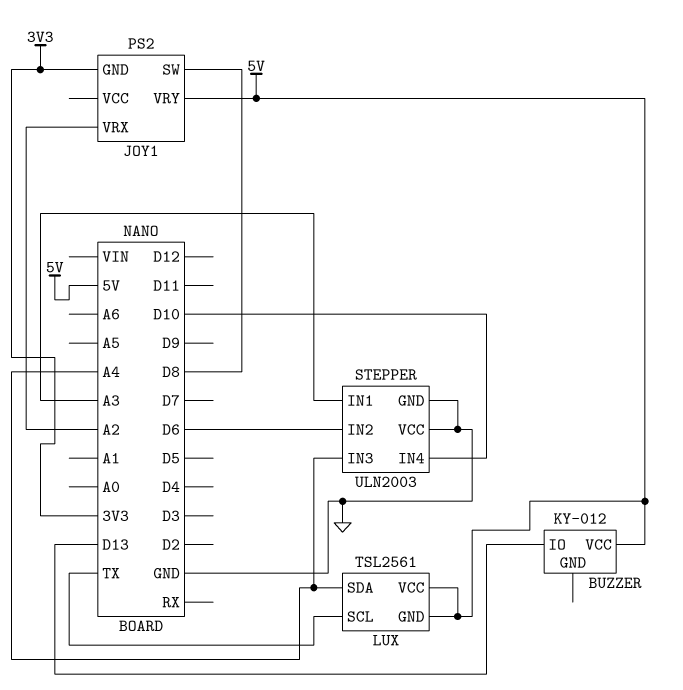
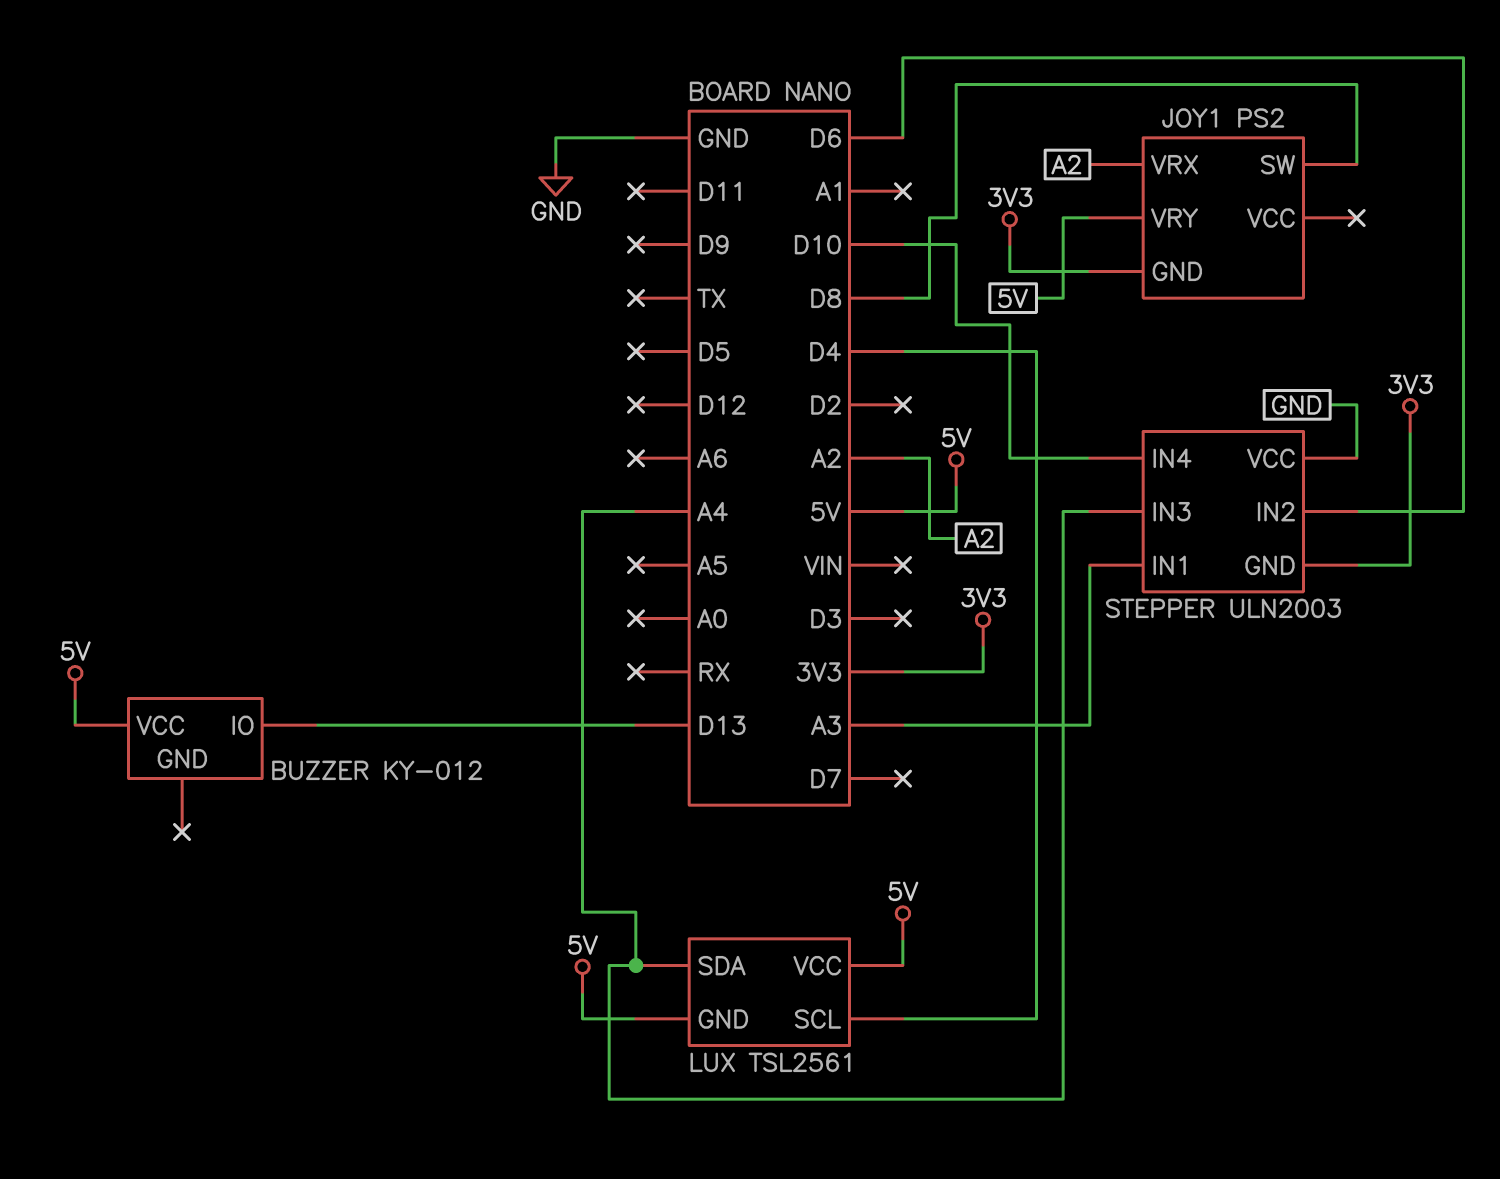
LUX pin SCL: TX -> D4
STEPPER pin GND: GND -> 3V3

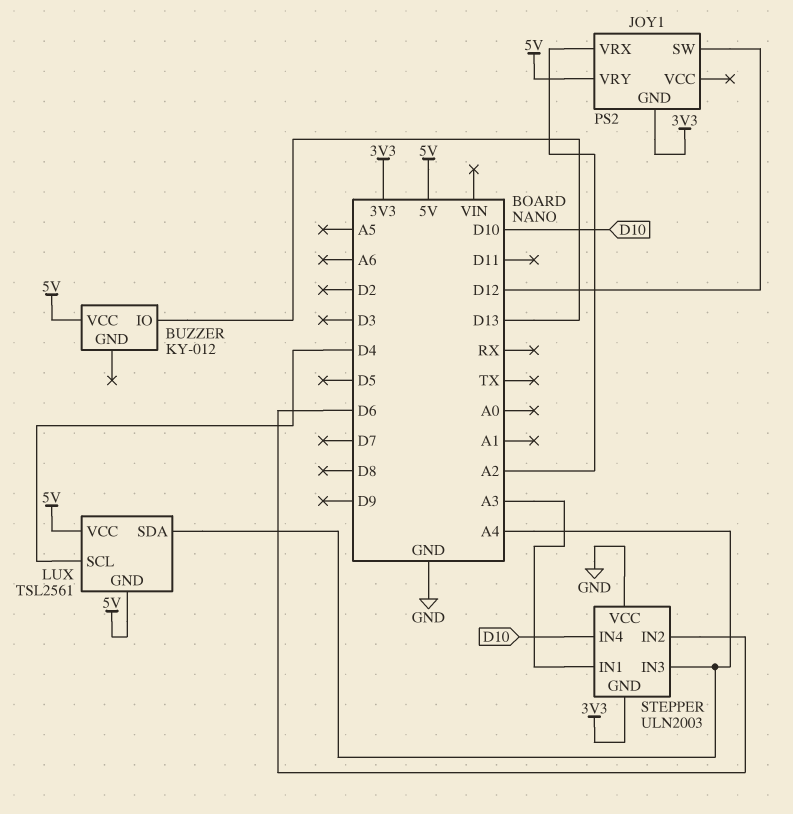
JOY1 pin SW: D8 -> D12

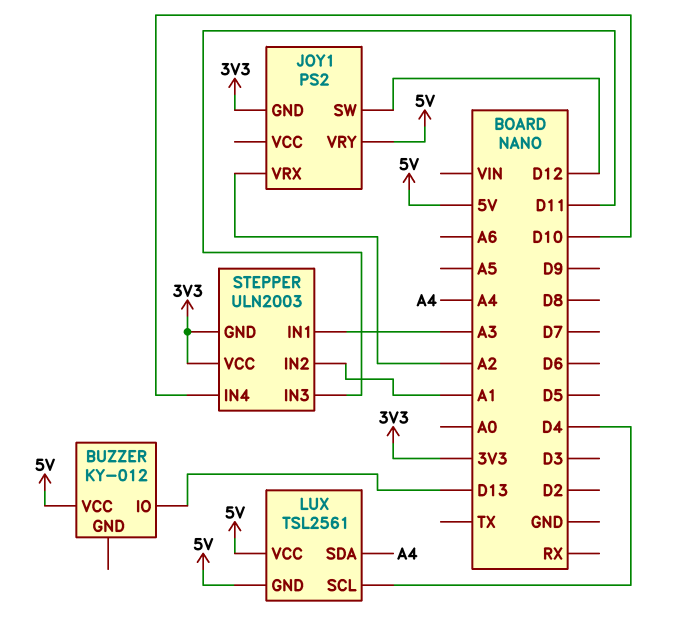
STEPPER pin IN2: D6 -> A1
STEPPER pin IN3: A4 -> D11
STEPPER pin VCC: GND -> 3V3

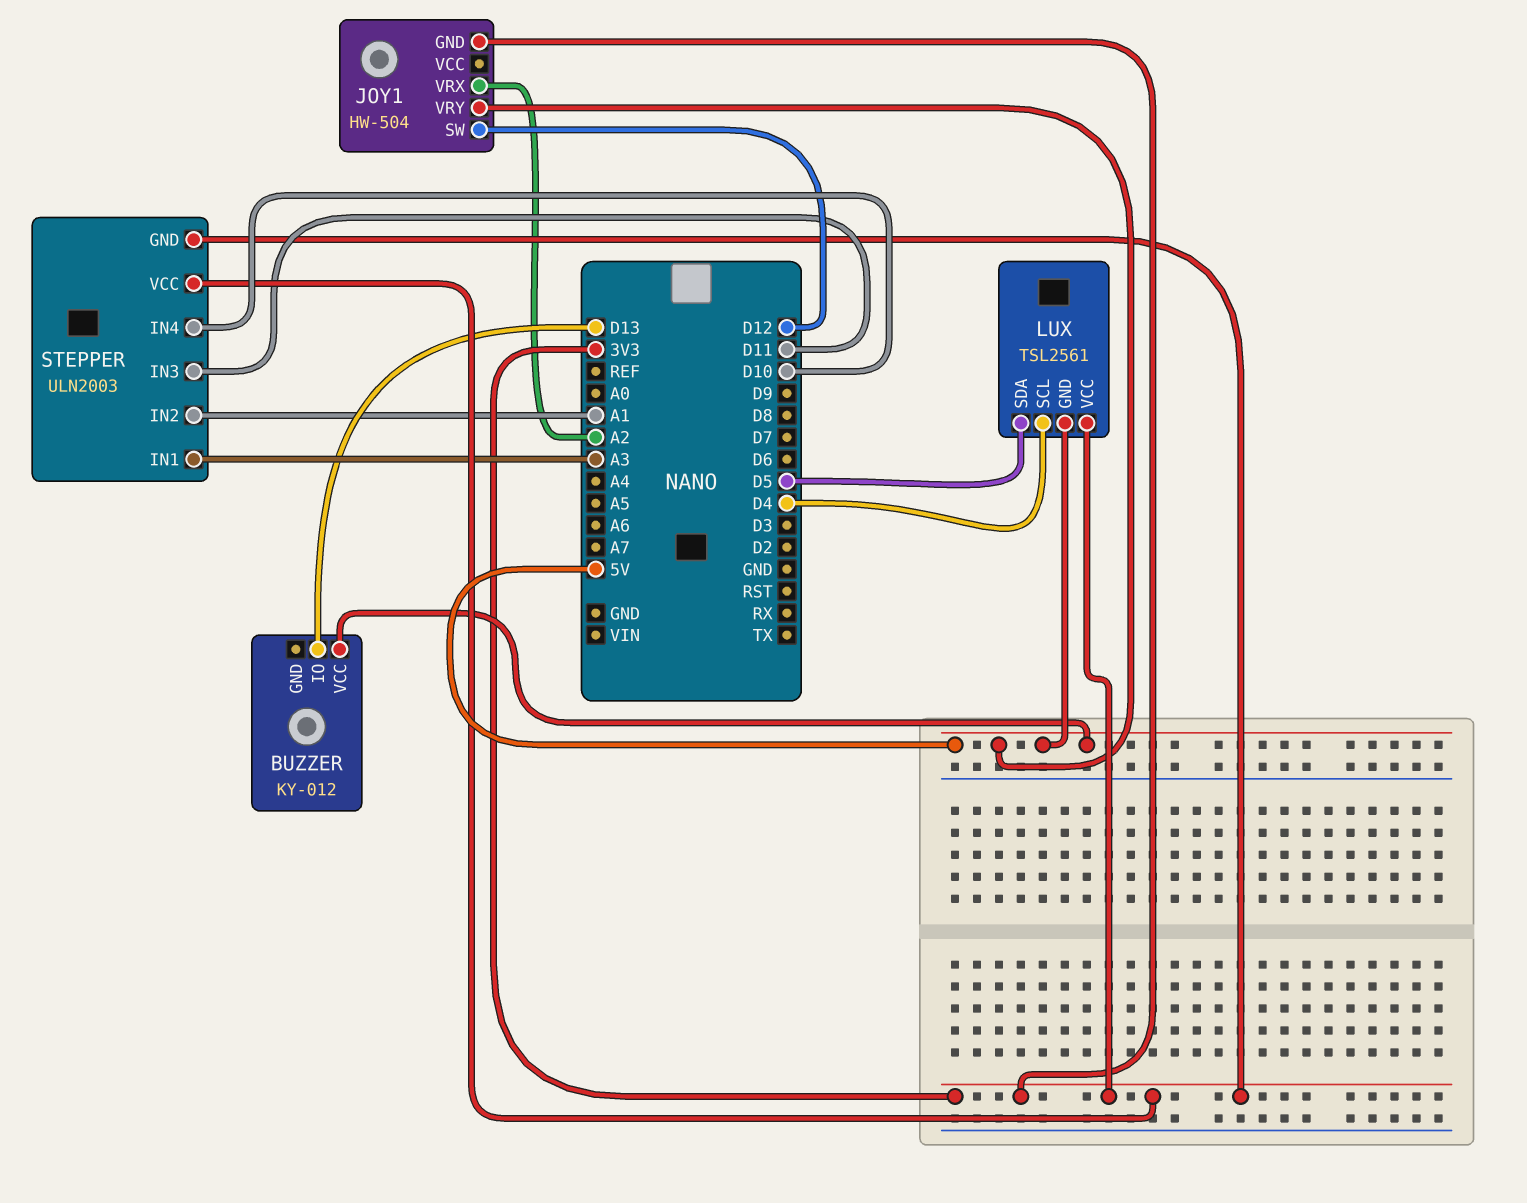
JOY1: PS2 -> HW-504
LUX pin SDA: A4 -> D5
LUX pin VCC: 5V -> 3V3

